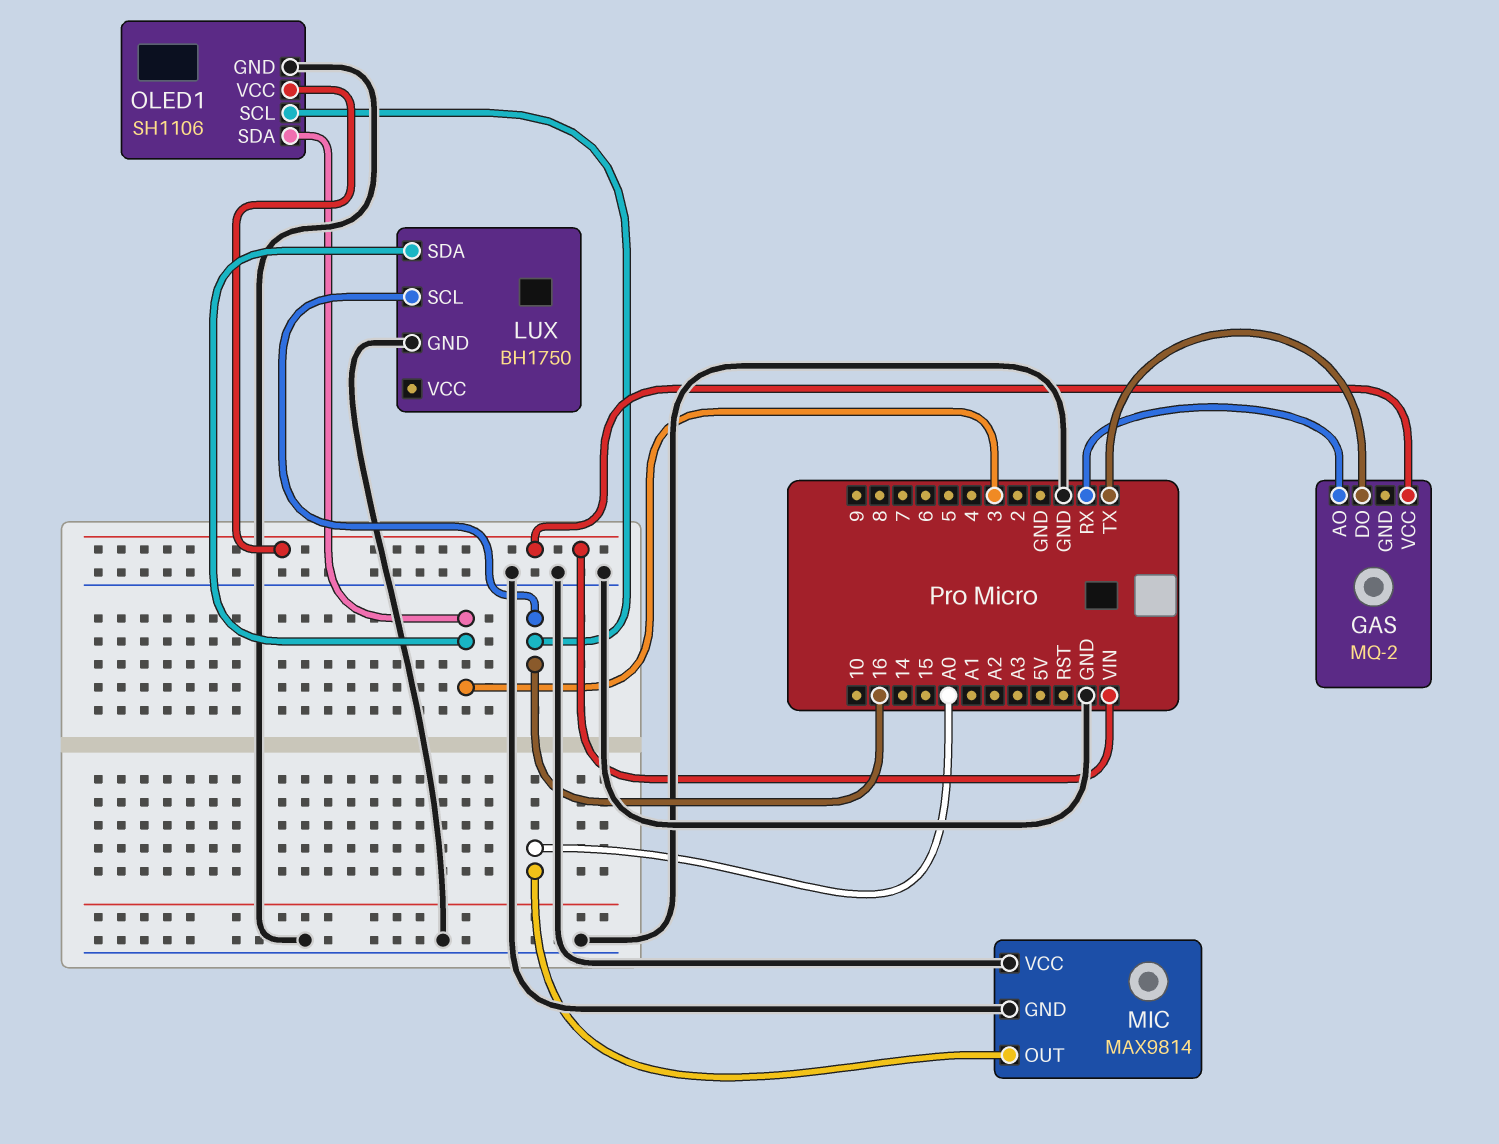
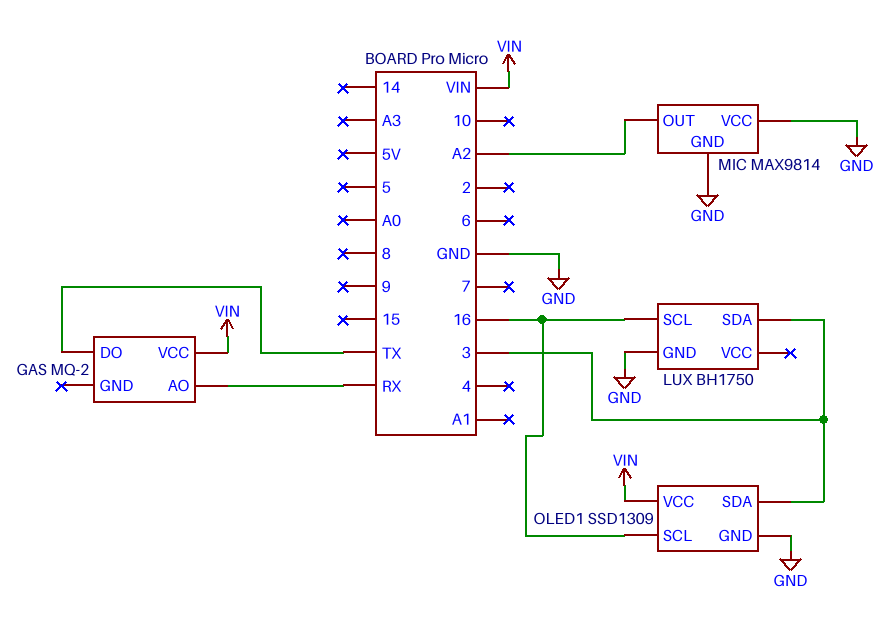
MIC pin OUT: A0 -> A2
OLED1: SH1106 -> SSD1309

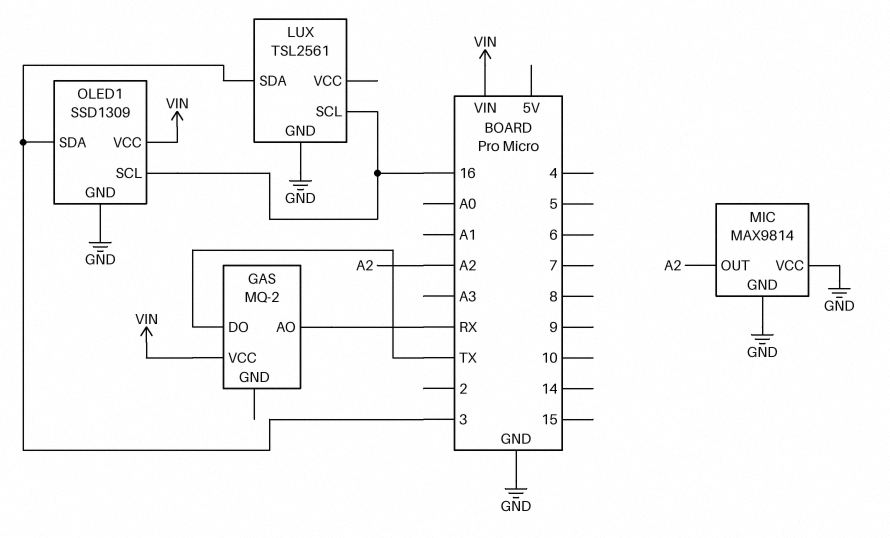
LUX: BH1750 -> TSL2561

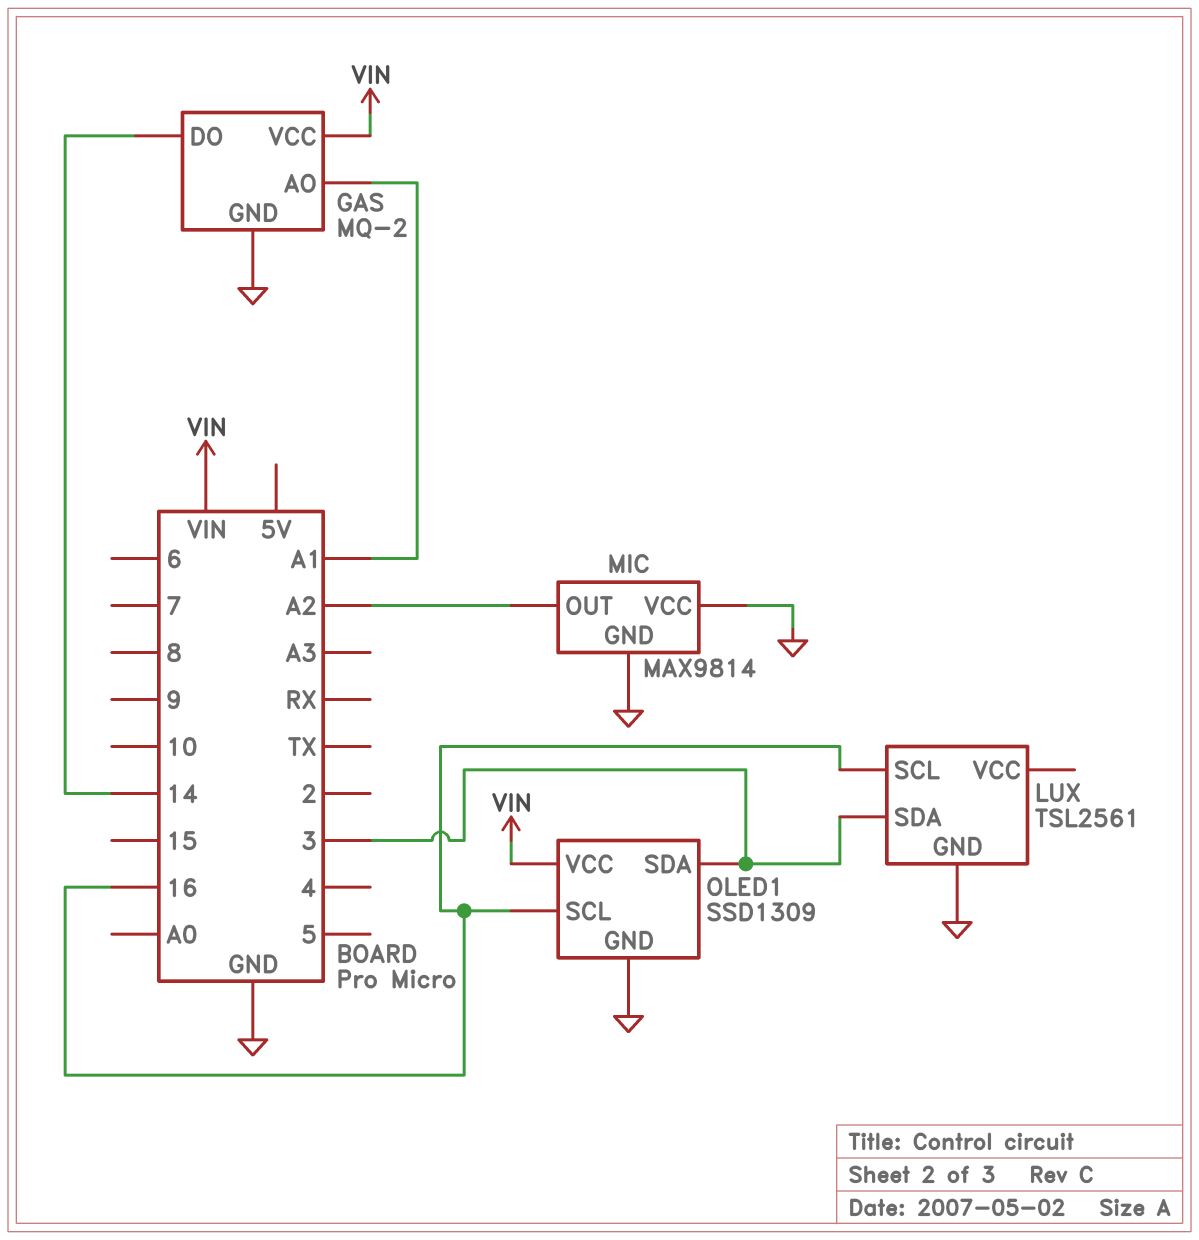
GAS pin AO: RX -> A1
GAS pin DO: TX -> 14
GAS pin GND: none -> GND

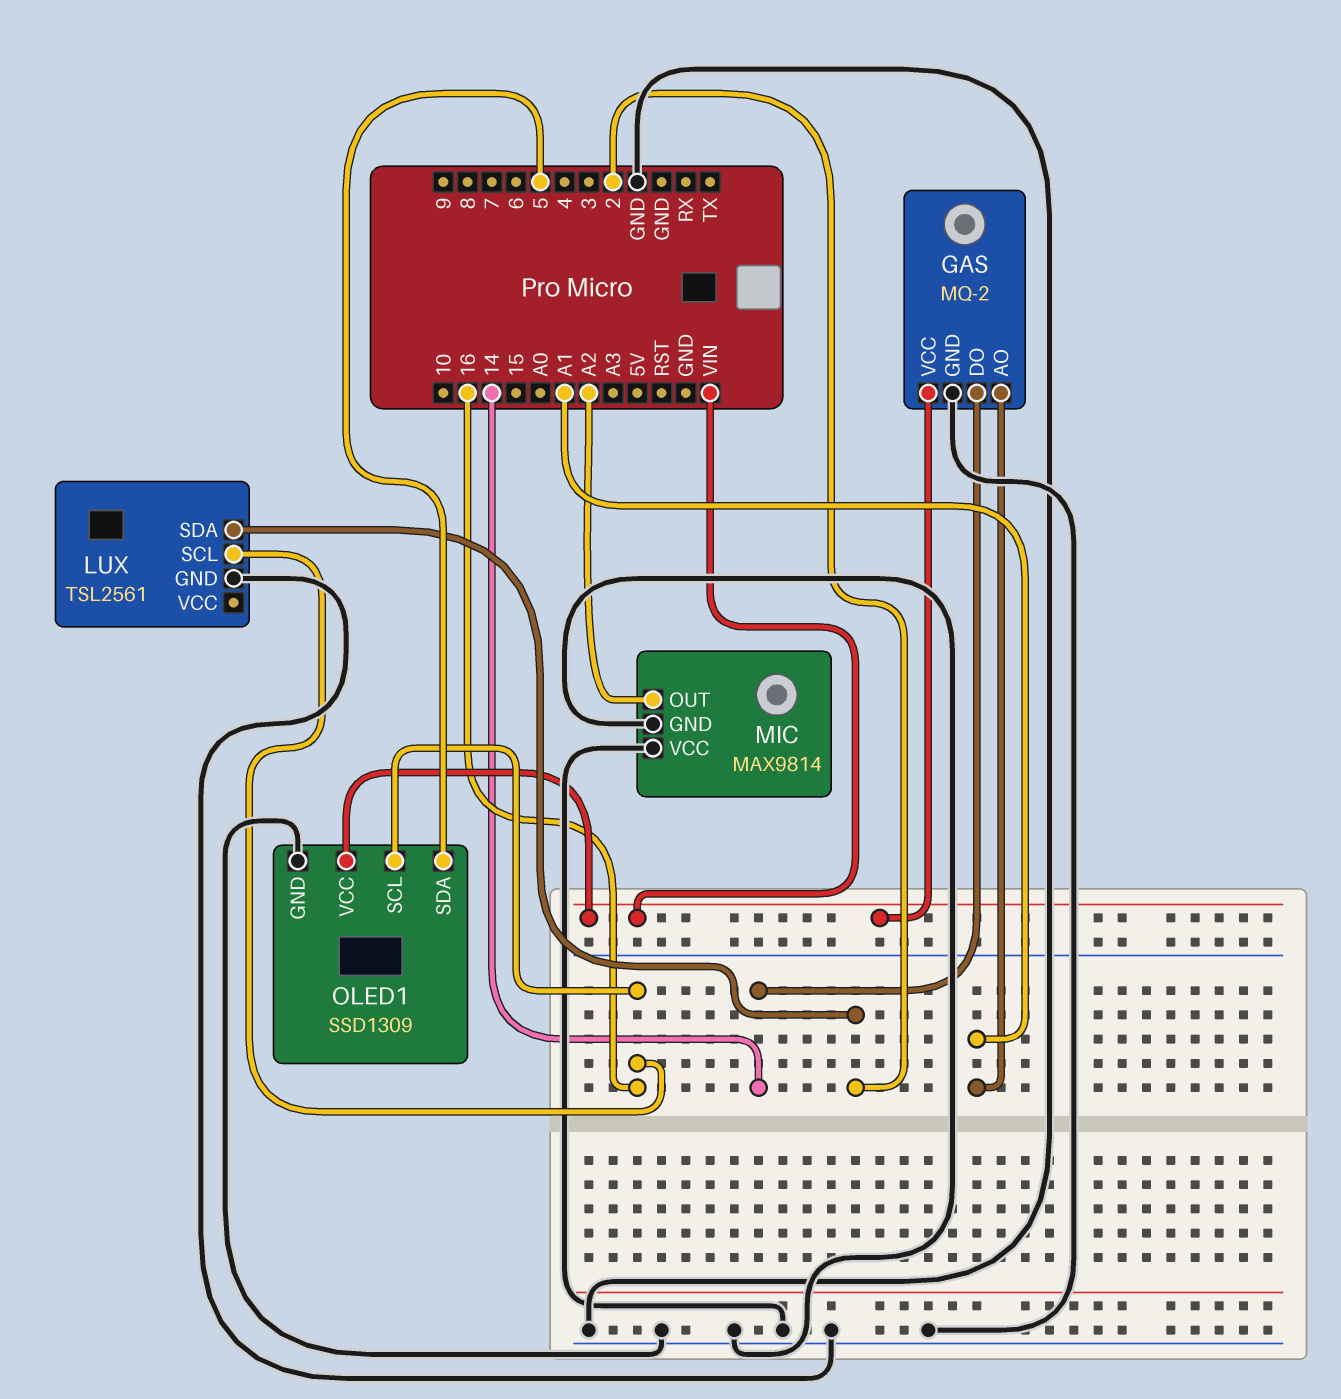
LUX pin SDA: 3 -> 2
OLED1 pin SDA: 3 -> 5

